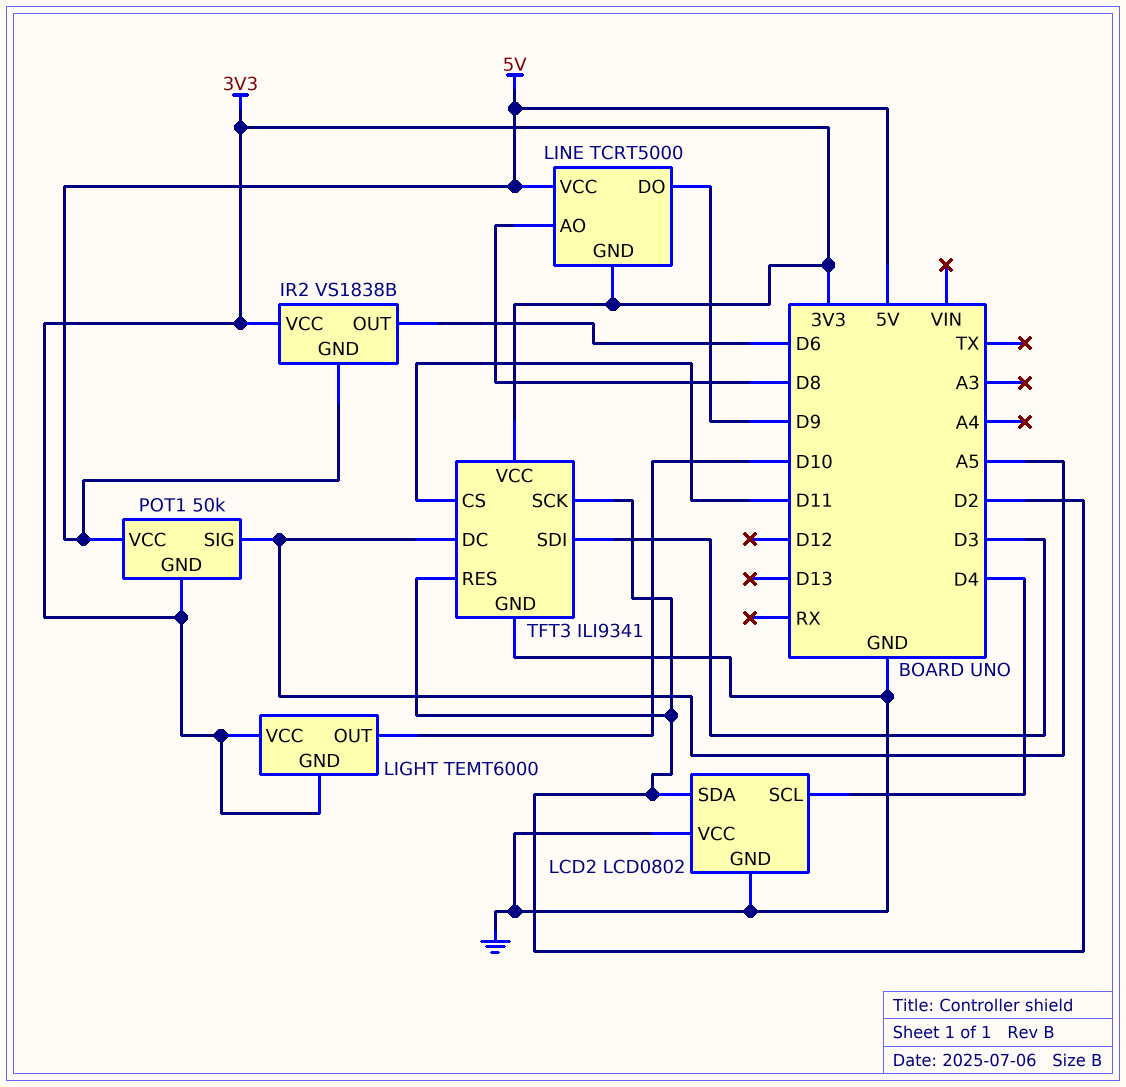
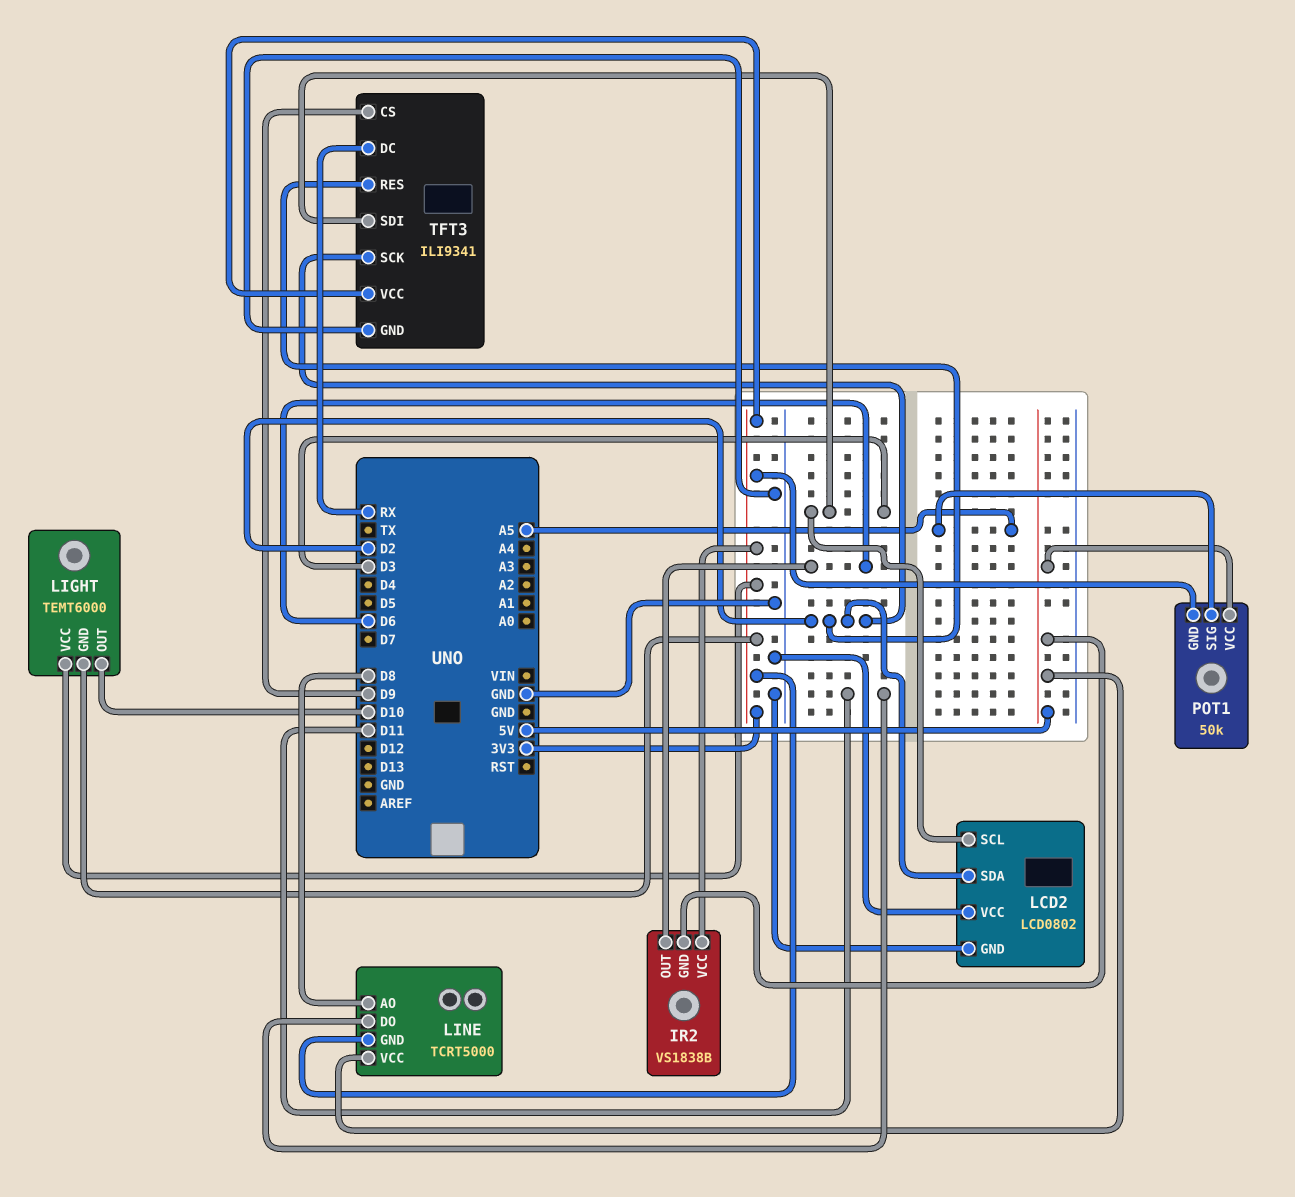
LCD2 pin SCL: D4 -> D3
LINE pin DO: D9 -> D11
TFT3 pin CS: D11 -> D9
TFT3 pin DC: A5 -> RX

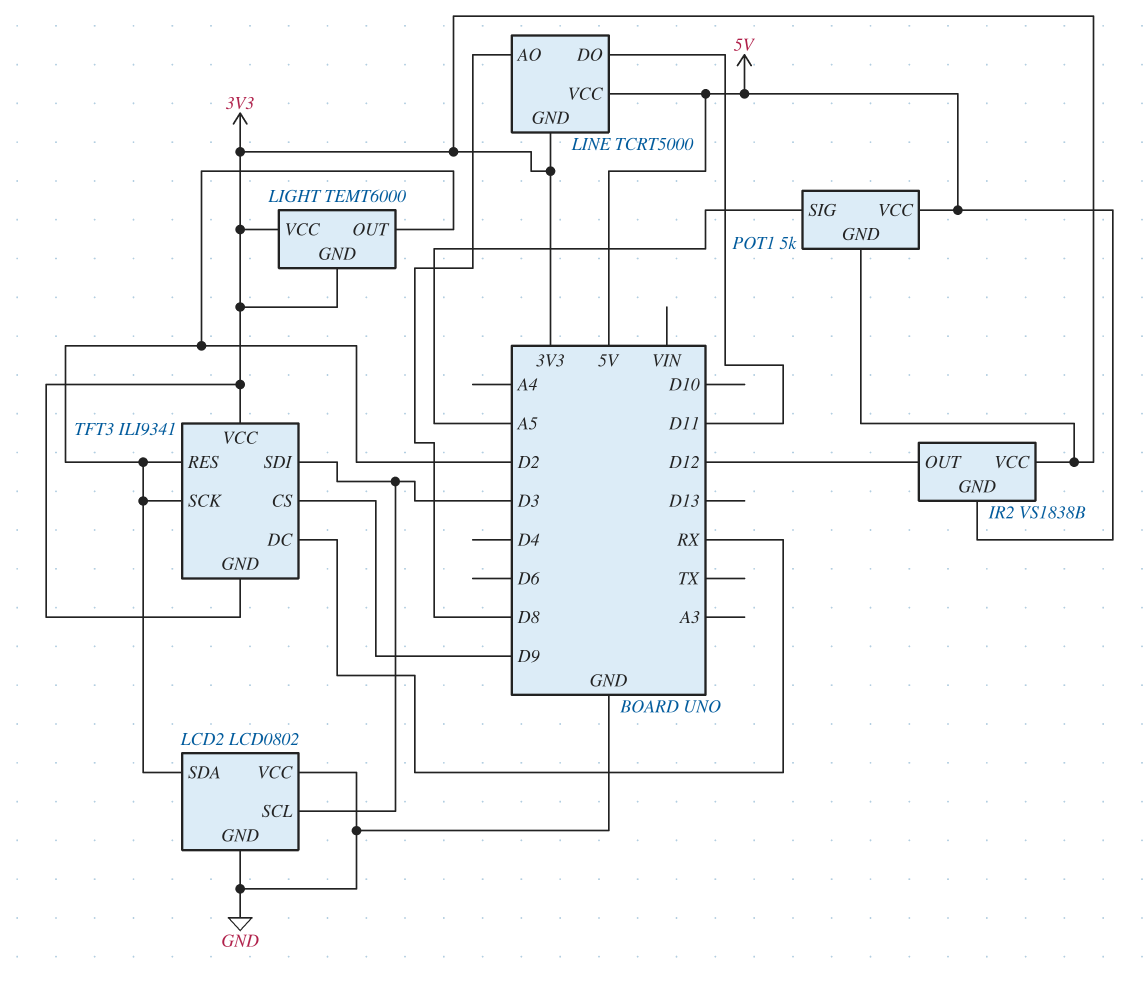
IR2 pin OUT: D6 -> D12
LIGHT pin OUT: D10 -> D2
POT1: 50k -> 5k
TFT3 pin GND: GND -> 3V3

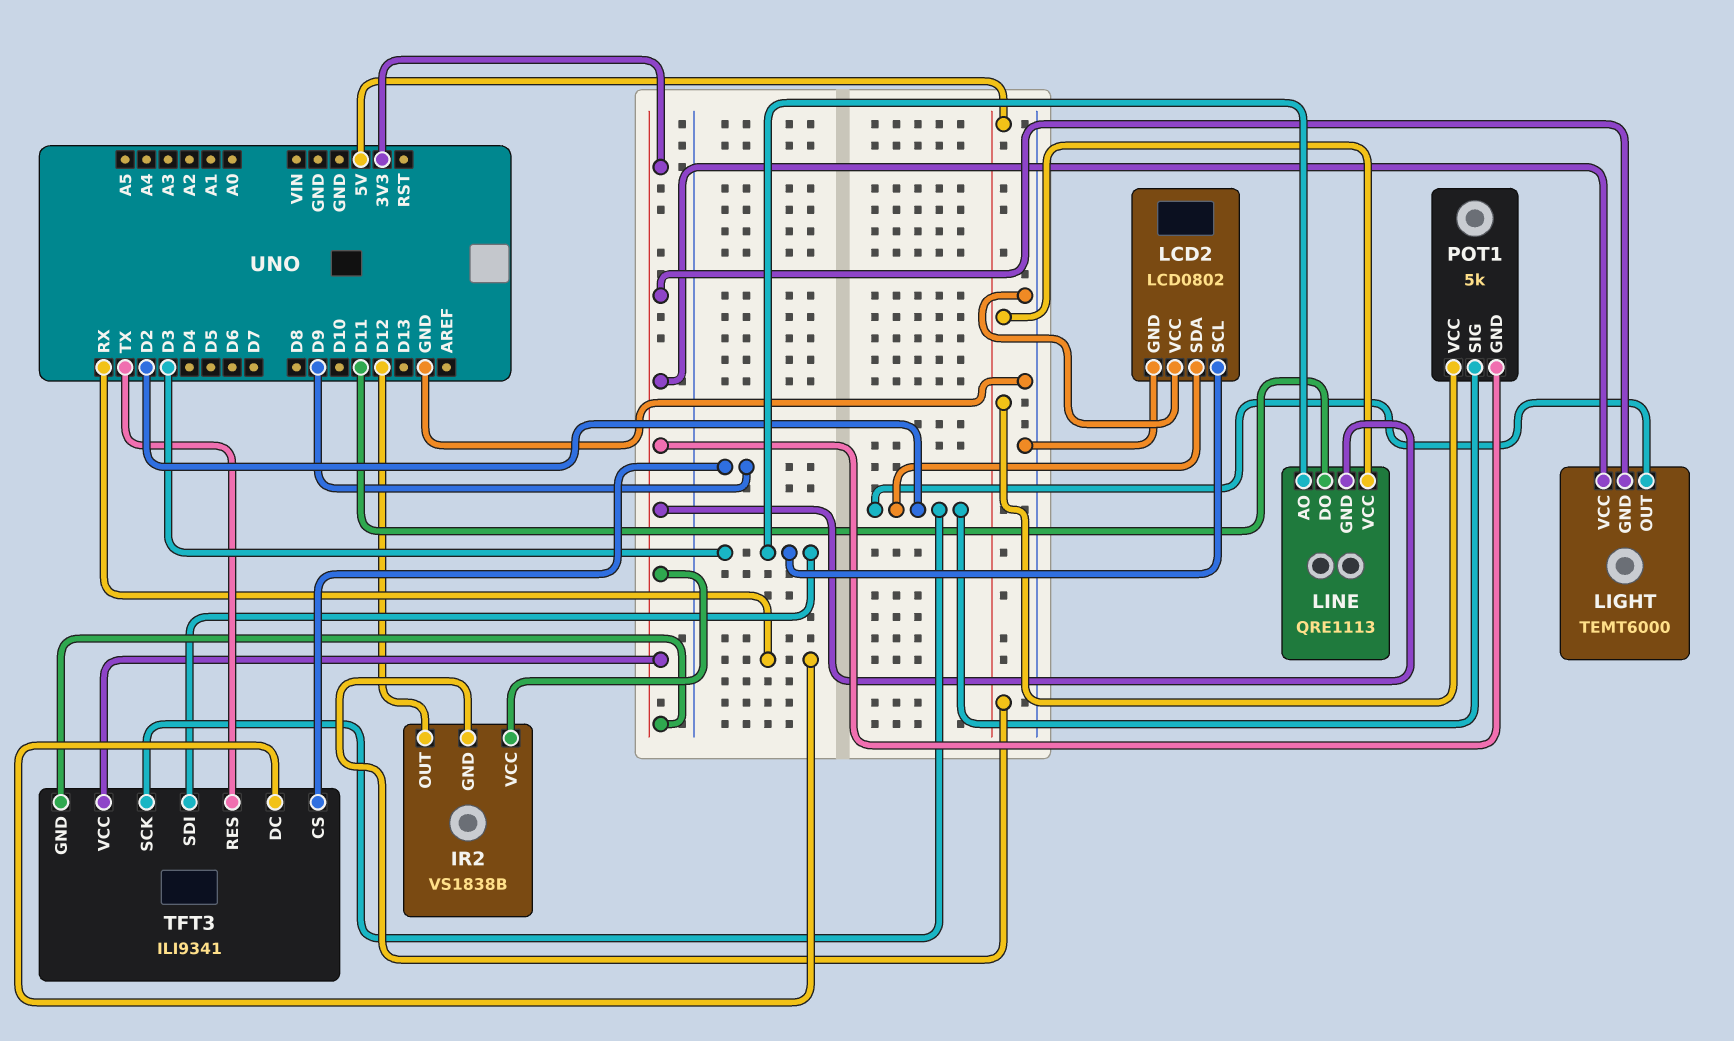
LINE: TCRT5000 -> QRE1113
LINE pin AO: D8 -> D3
POT1 pin SIG: A5 -> D2
TFT3 pin RES: D2 -> TX

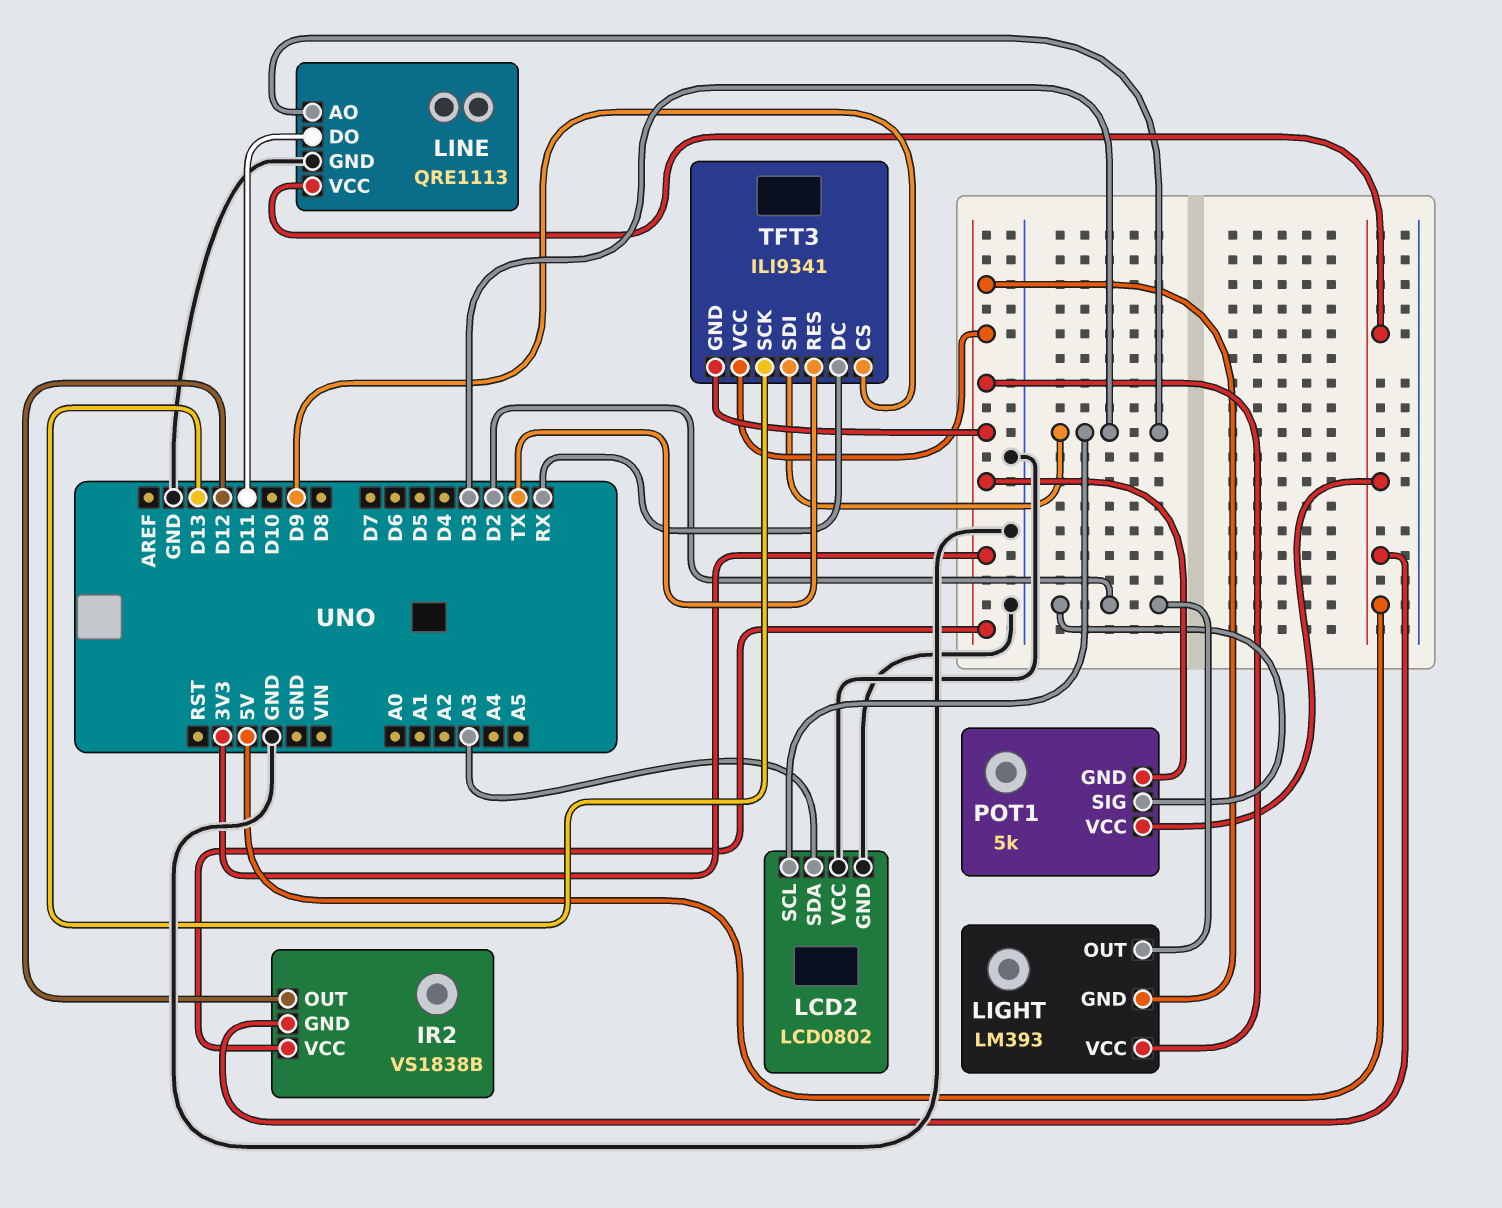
LCD2 pin SDA: D2 -> A3
LIGHT: TEMT6000 -> LM393
LINE pin GND: 3V3 -> GND
TFT3 pin SCK: D2 -> D13

